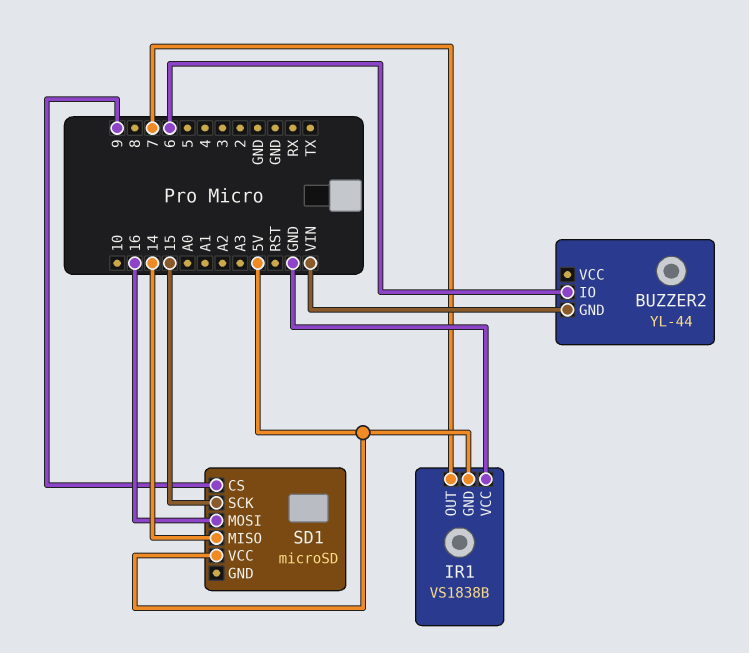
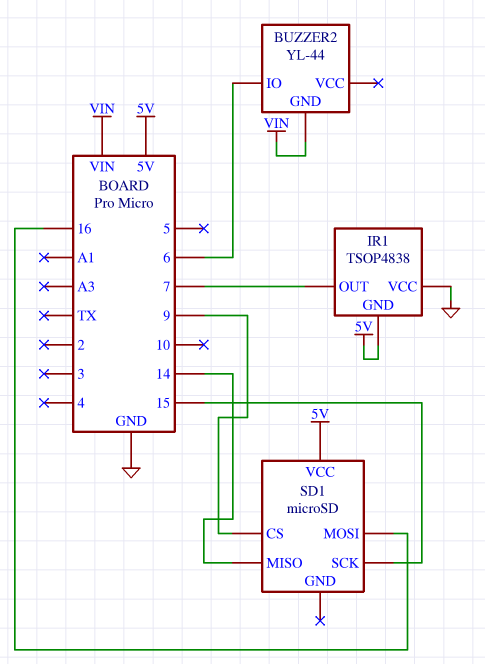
IR1: VS1838B -> TSOP4838

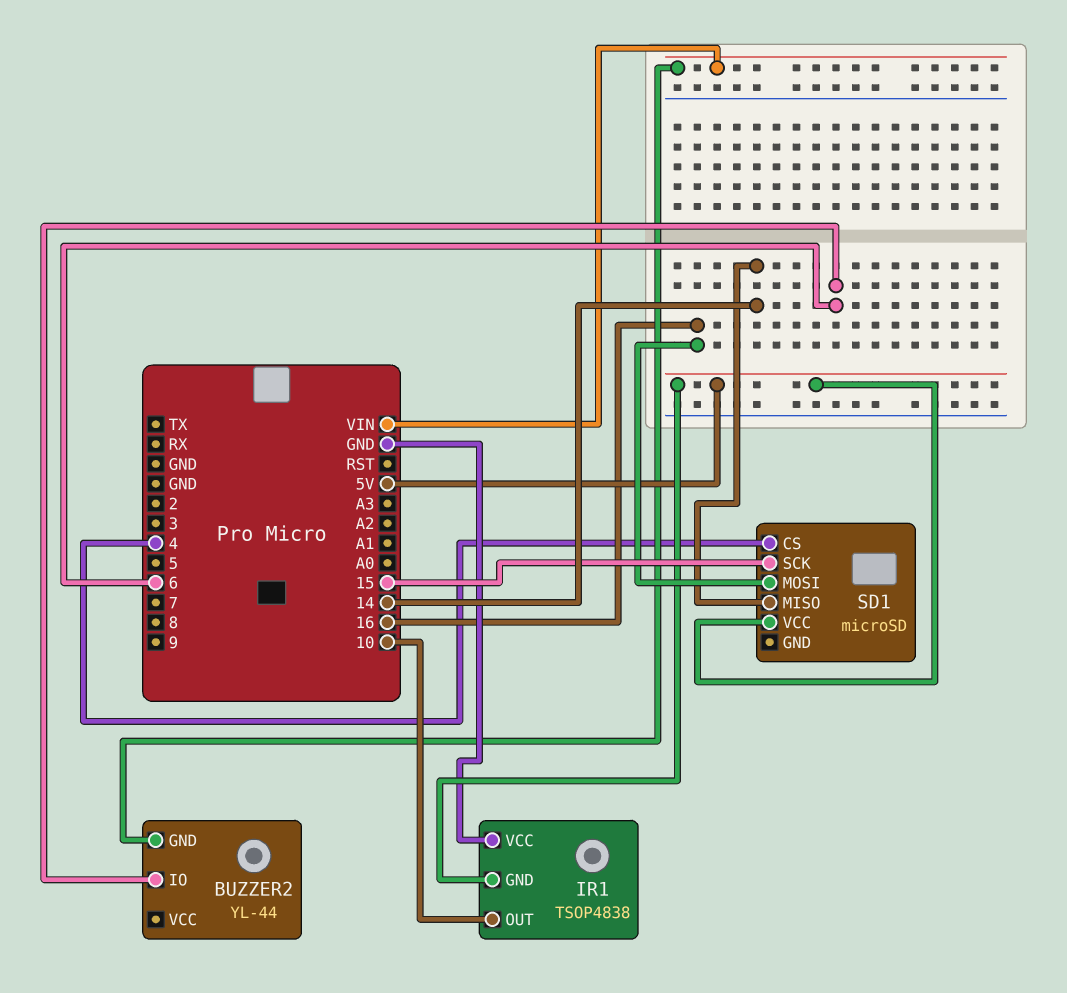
IR1 pin OUT: 7 -> 10
SD1 pin CS: 9 -> 4

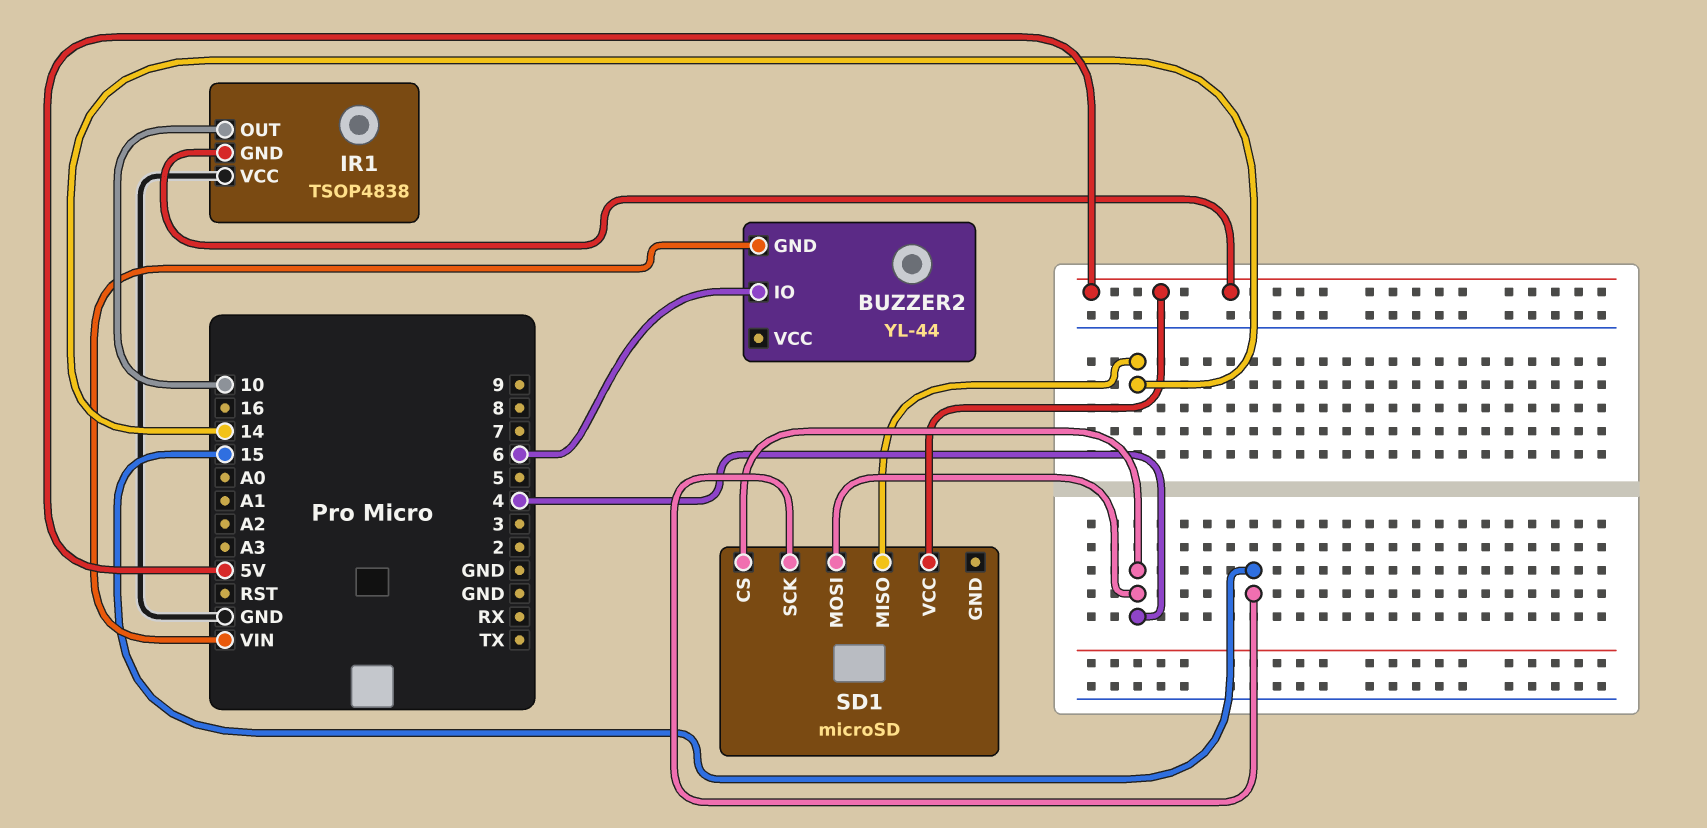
SD1 pin MOSI: 16 -> 4

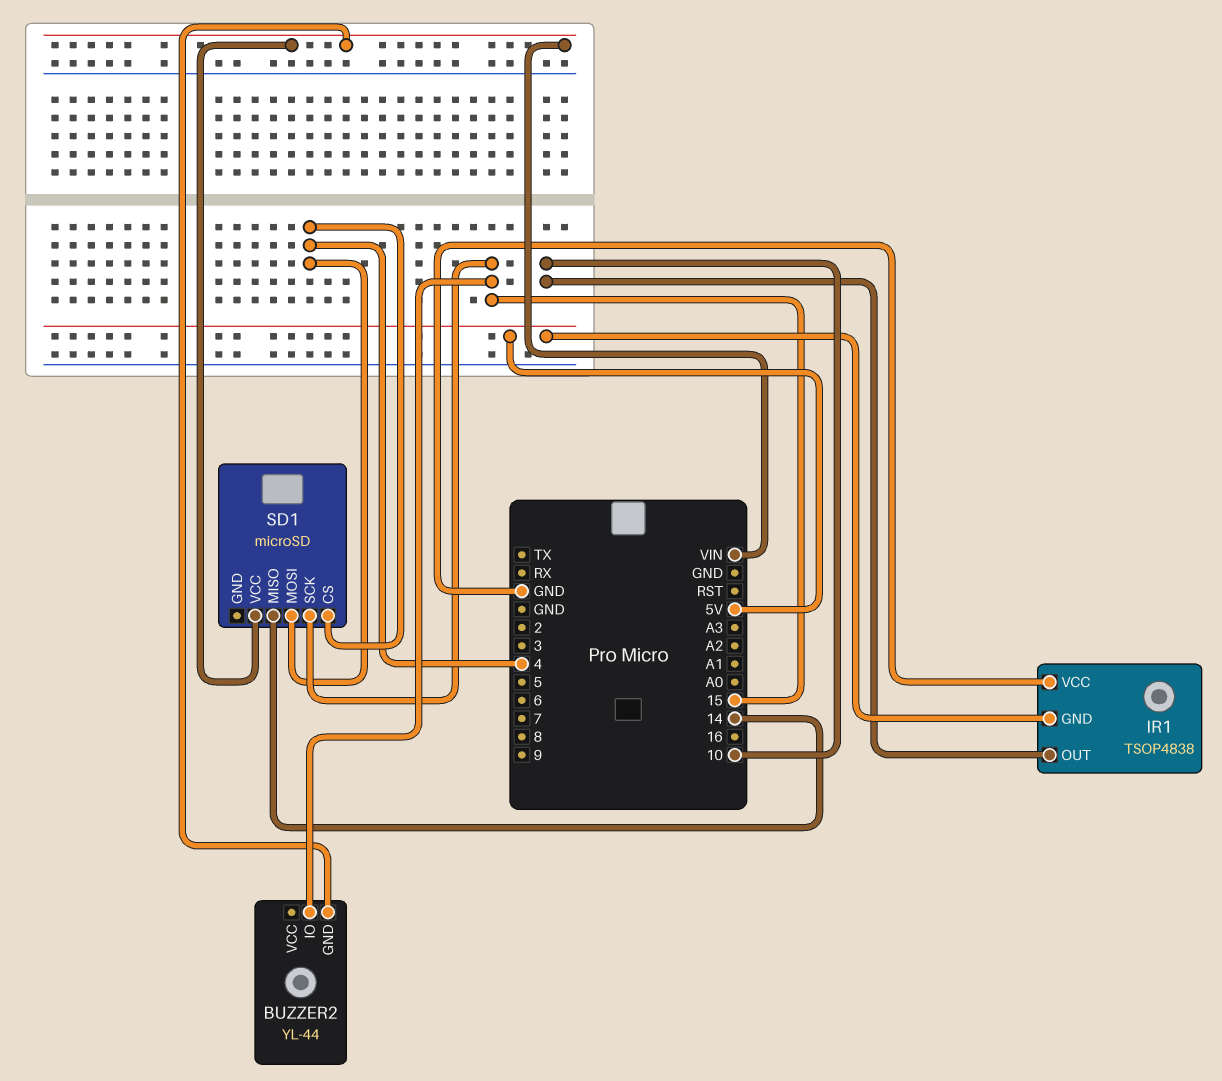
BUZZER2 pin IO: 6 -> 15
SD1 pin VCC: 5V -> VIN

